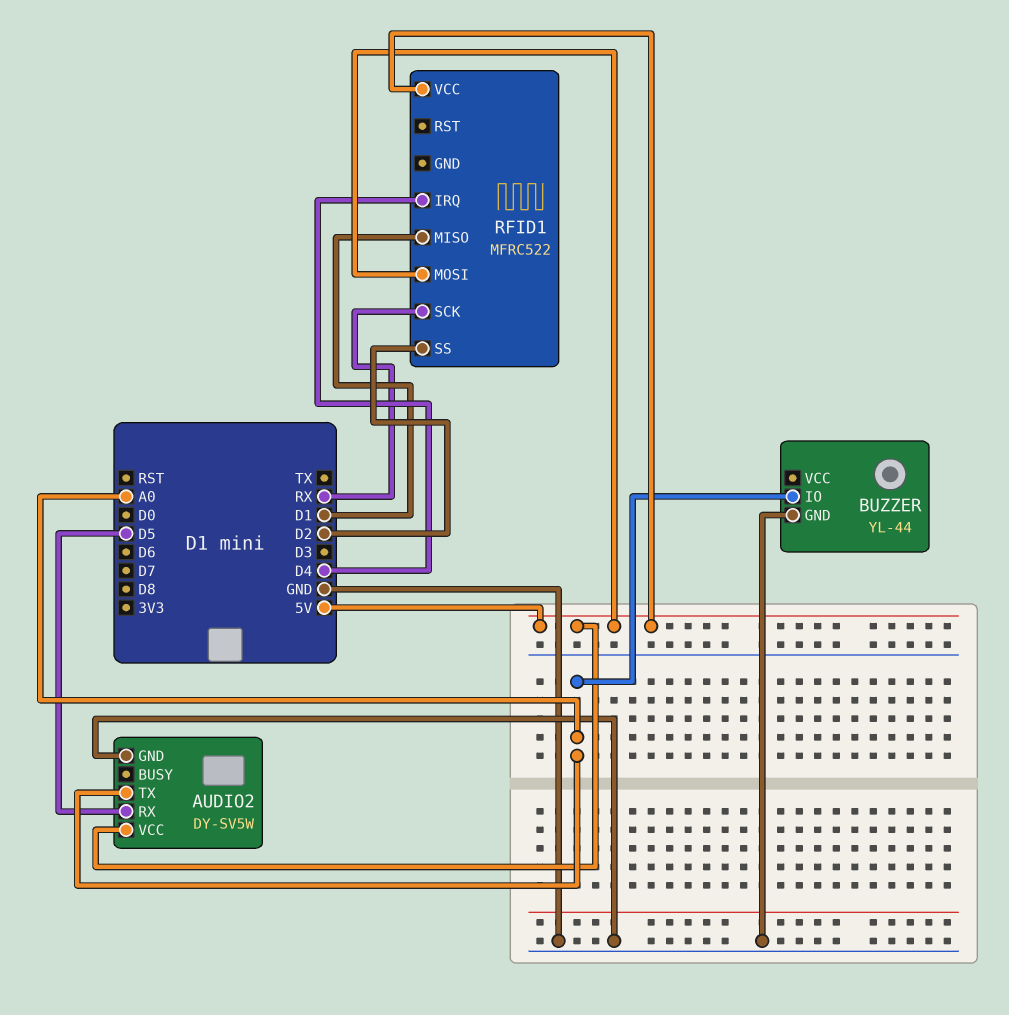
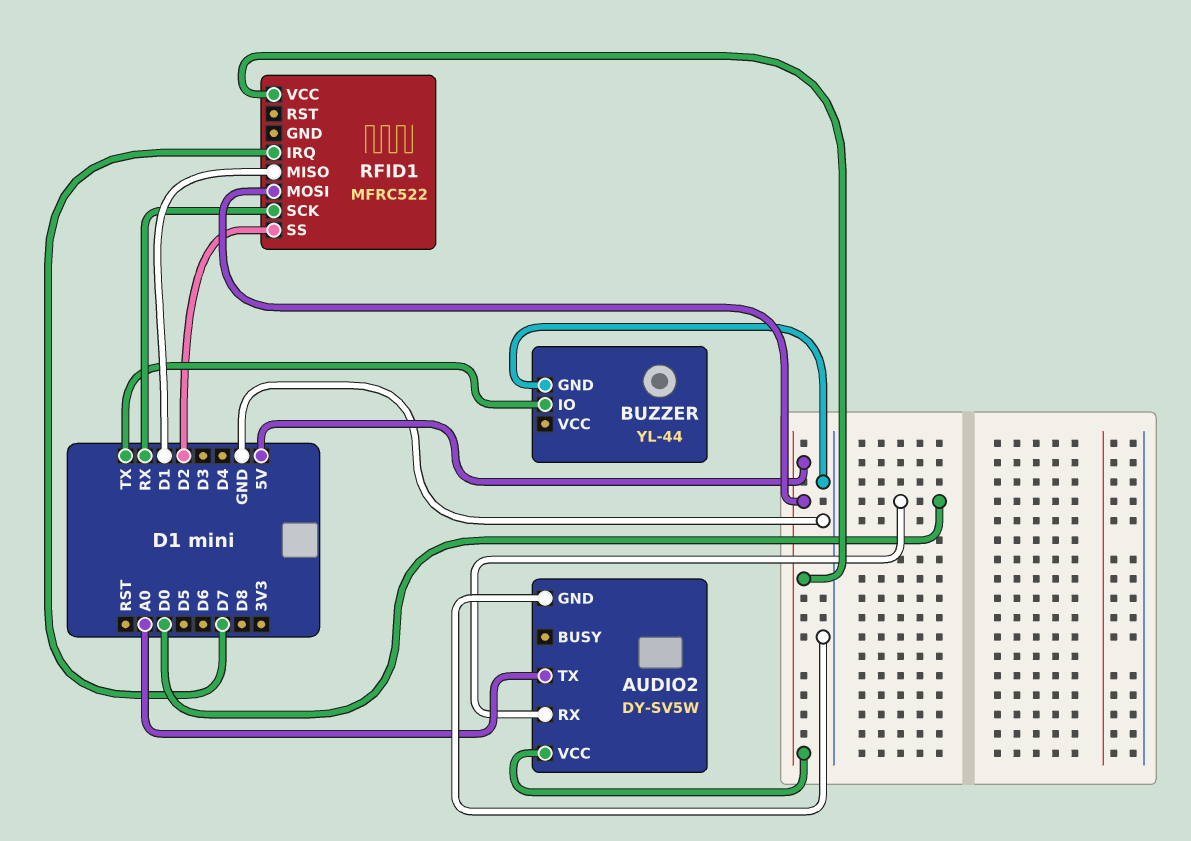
AUDIO2 pin RX: D5 -> D0
BUZZER pin IO: A0 -> TX
RFID1 pin IRQ: D4 -> D7

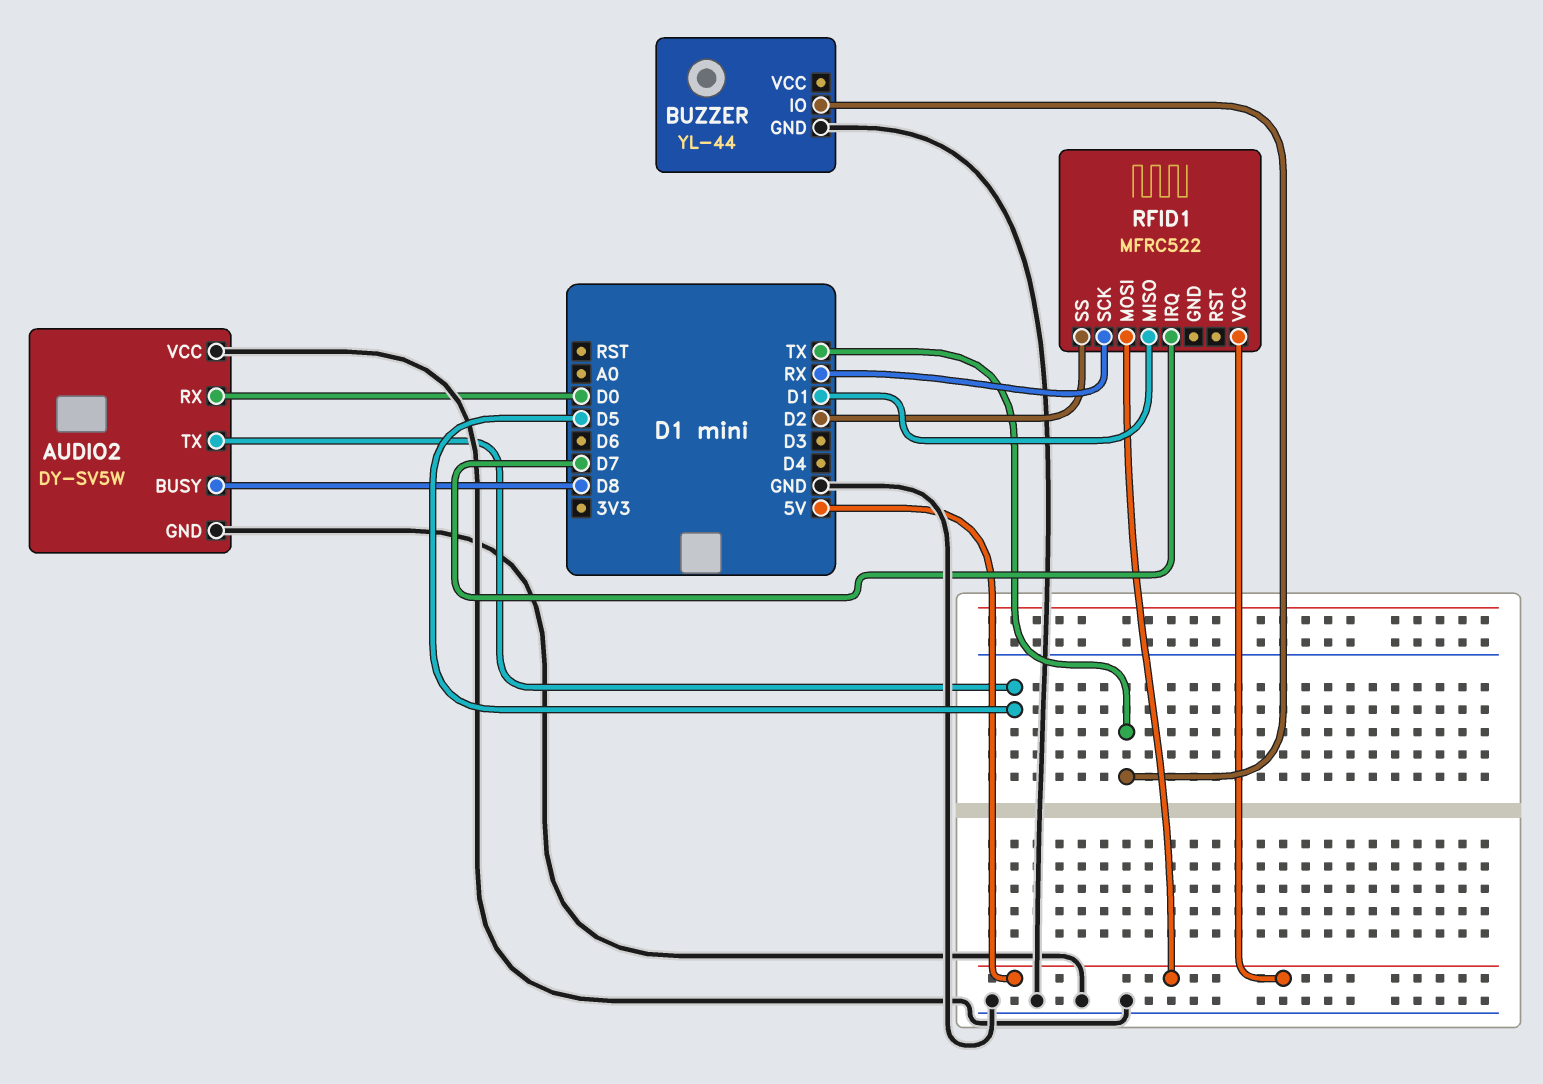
AUDIO2 pin BUSY: none -> D8
AUDIO2 pin TX: A0 -> D5
AUDIO2 pin VCC: 5V -> GND

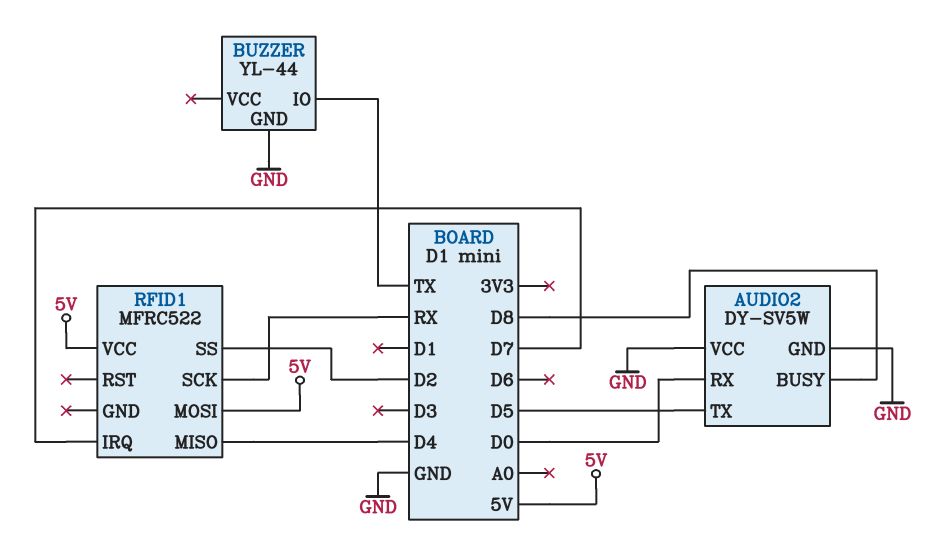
RFID1 pin MISO: D1 -> D4

